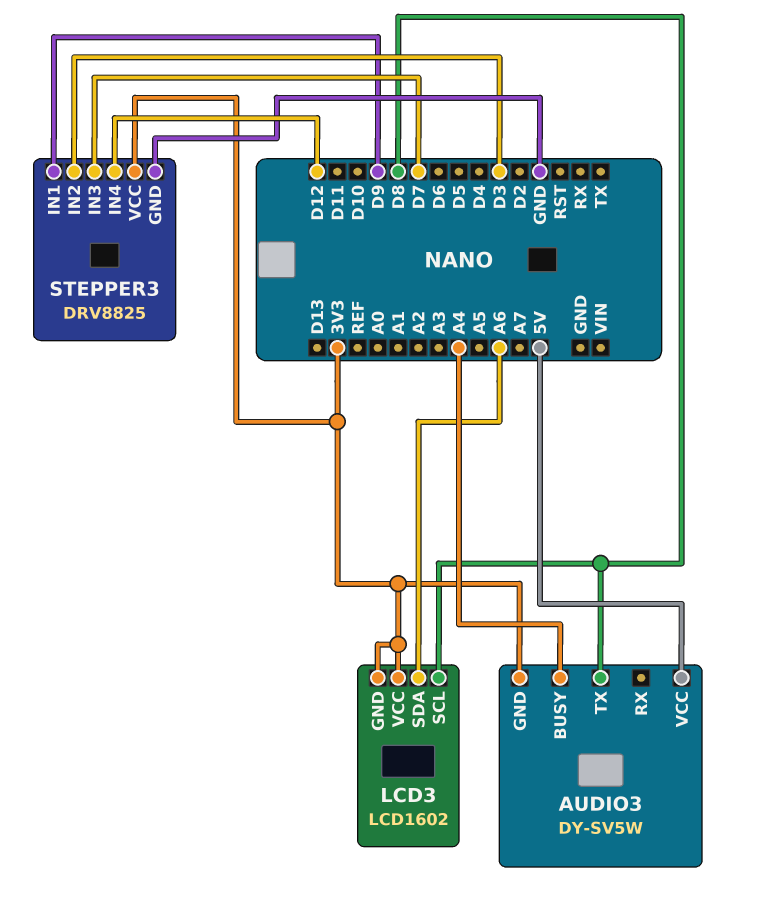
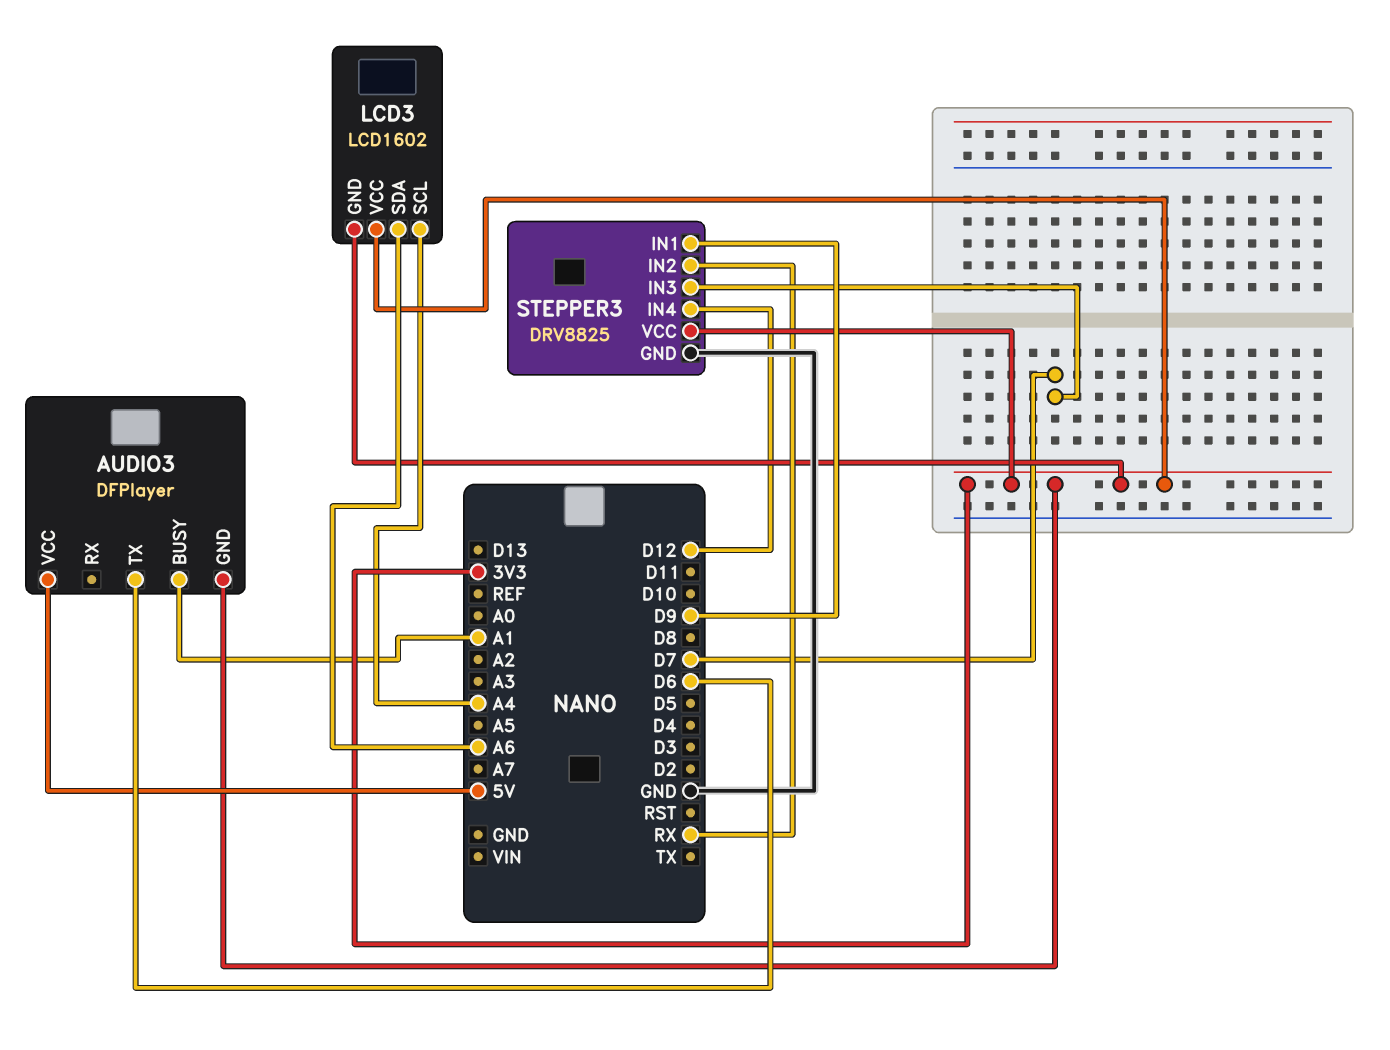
AUDIO3: DY-SV5W -> DFPlayer
AUDIO3 pin BUSY: A4 -> A1
AUDIO3 pin TX: D8 -> D6
LCD3 pin SCL: D8 -> A4
STEPPER3 pin IN2: D3 -> RX

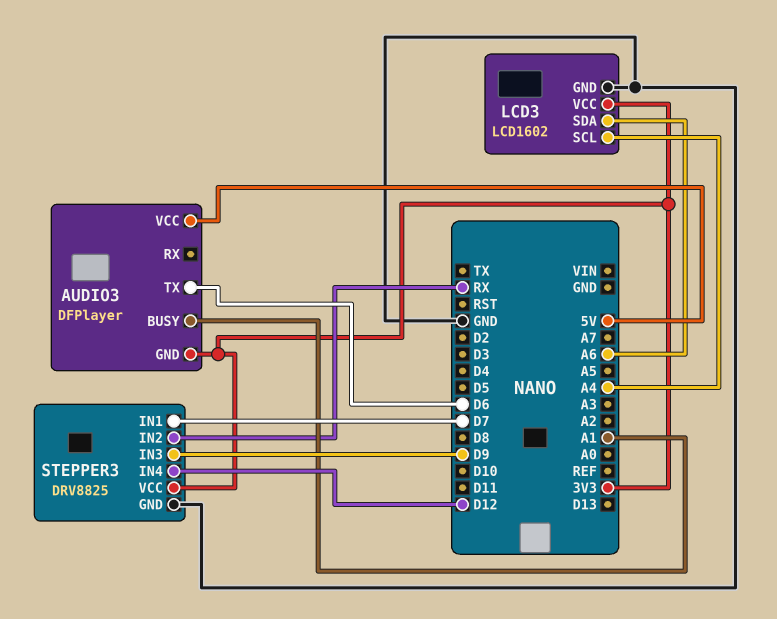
LCD3 pin GND: 3V3 -> GND
STEPPER3 pin IN1: D9 -> D7
STEPPER3 pin IN3: D7 -> D9

